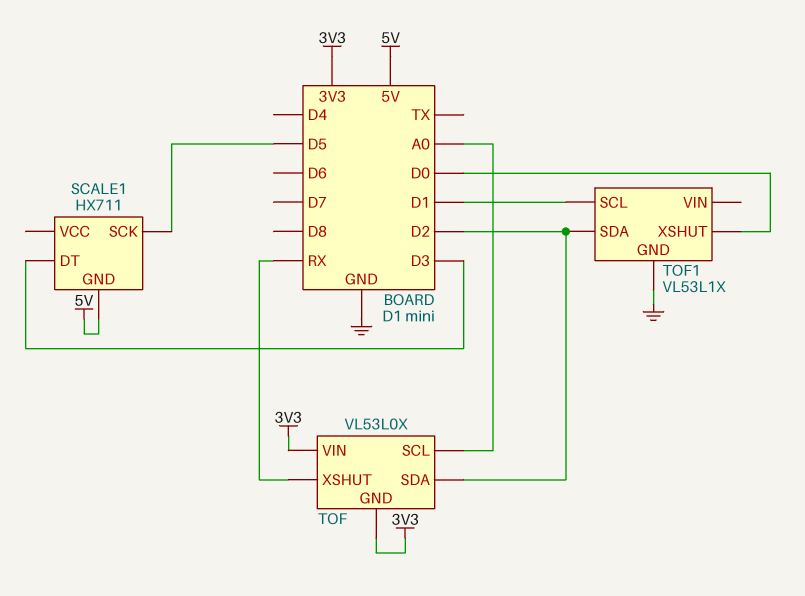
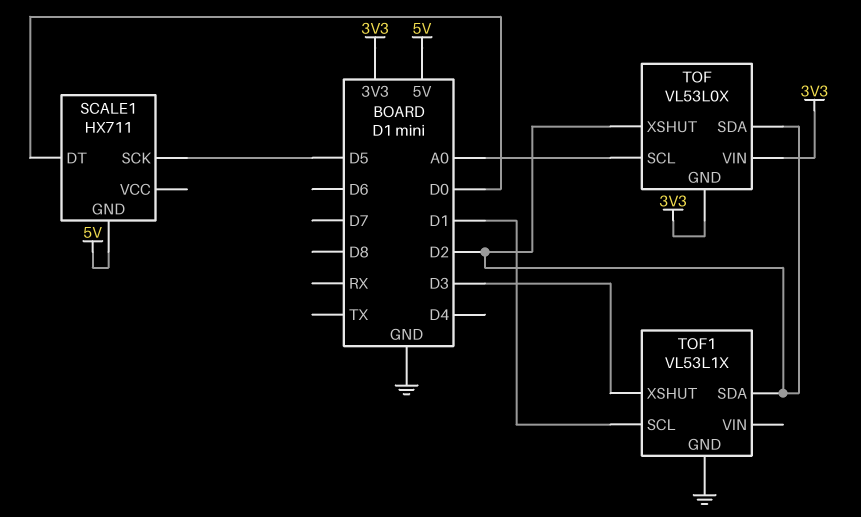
SCALE1 pin DT: D3 -> D0
TOF pin XSHUT: RX -> D2
TOF1 pin XSHUT: D0 -> D3

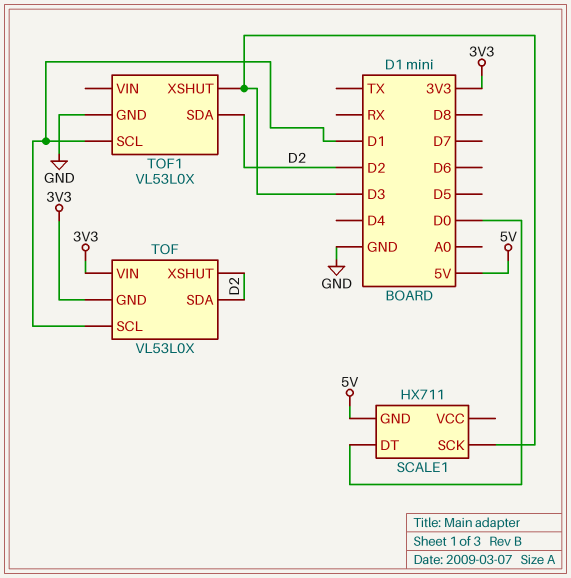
SCALE1 pin SCK: D5 -> D3
TOF pin SCL: A0 -> D1
TOF1: VL53L1X -> VL53L0X

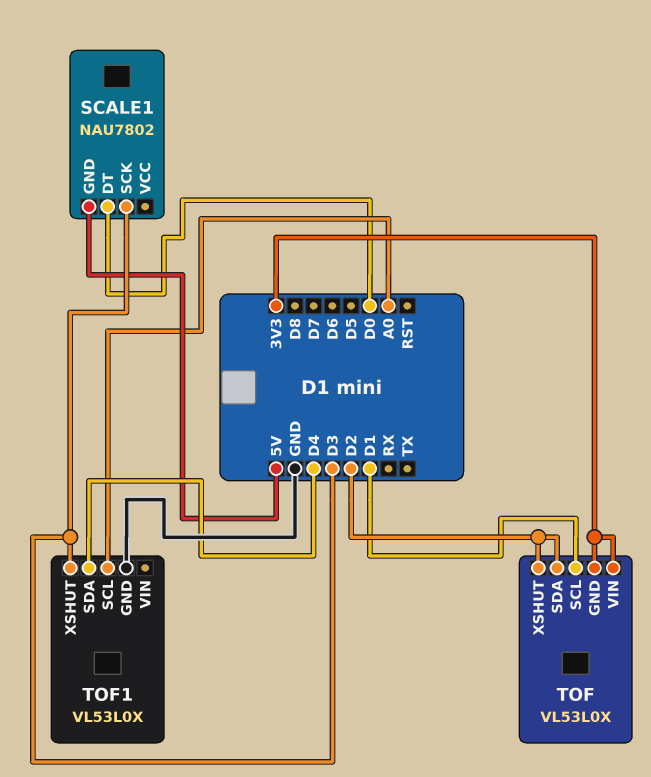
SCALE1: HX711 -> NAU7802
TOF1 pin SCL: D1 -> A0
TOF1 pin SDA: D2 -> D4

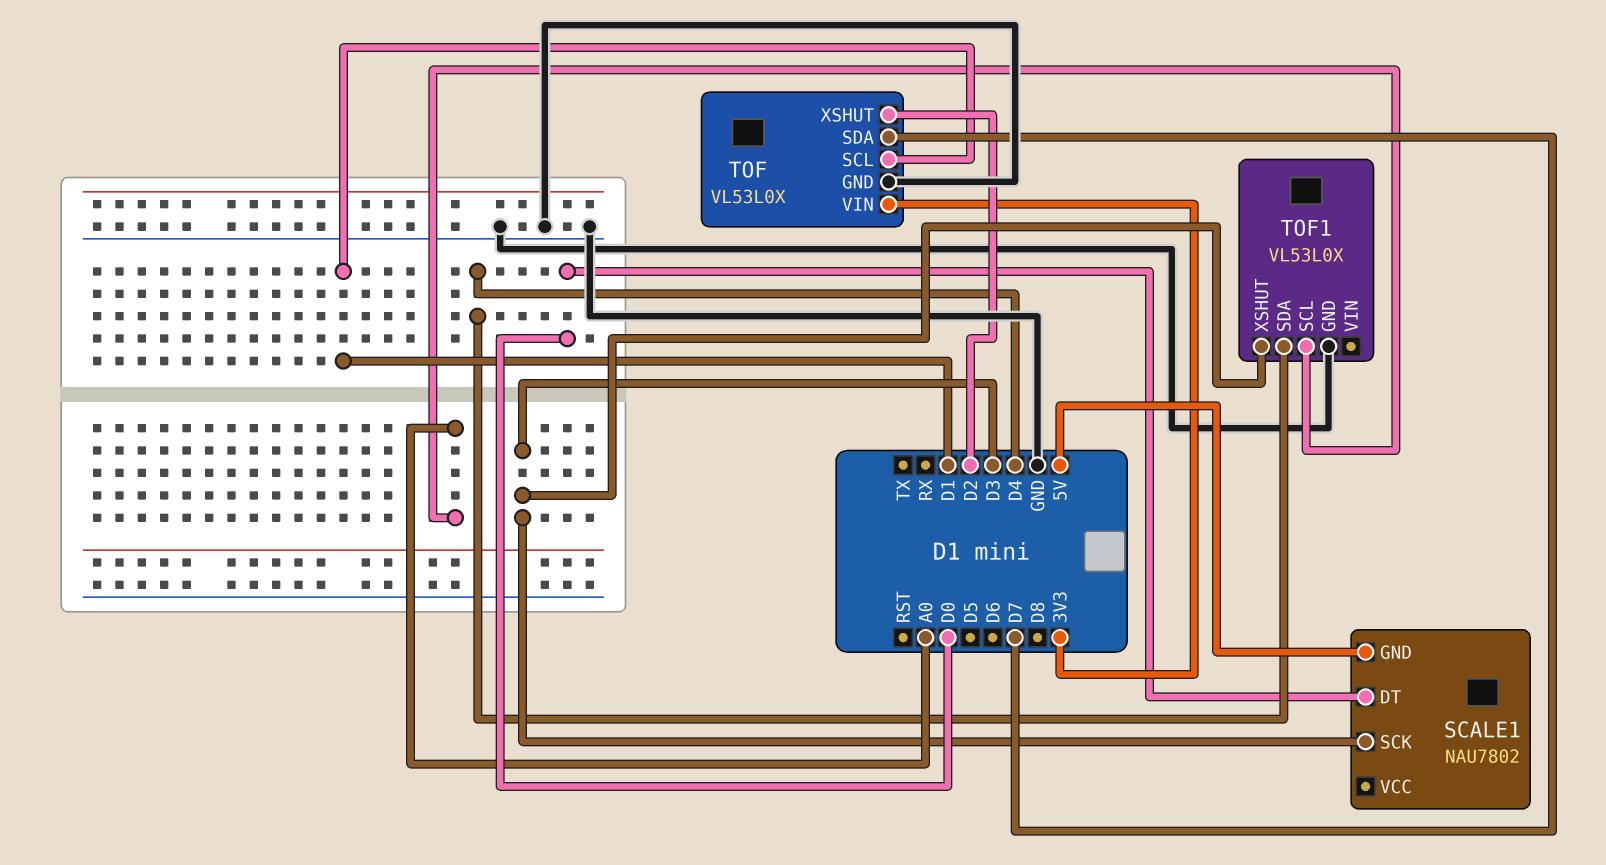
TOF pin GND: 3V3 -> GND
TOF pin SDA: D2 -> D7

